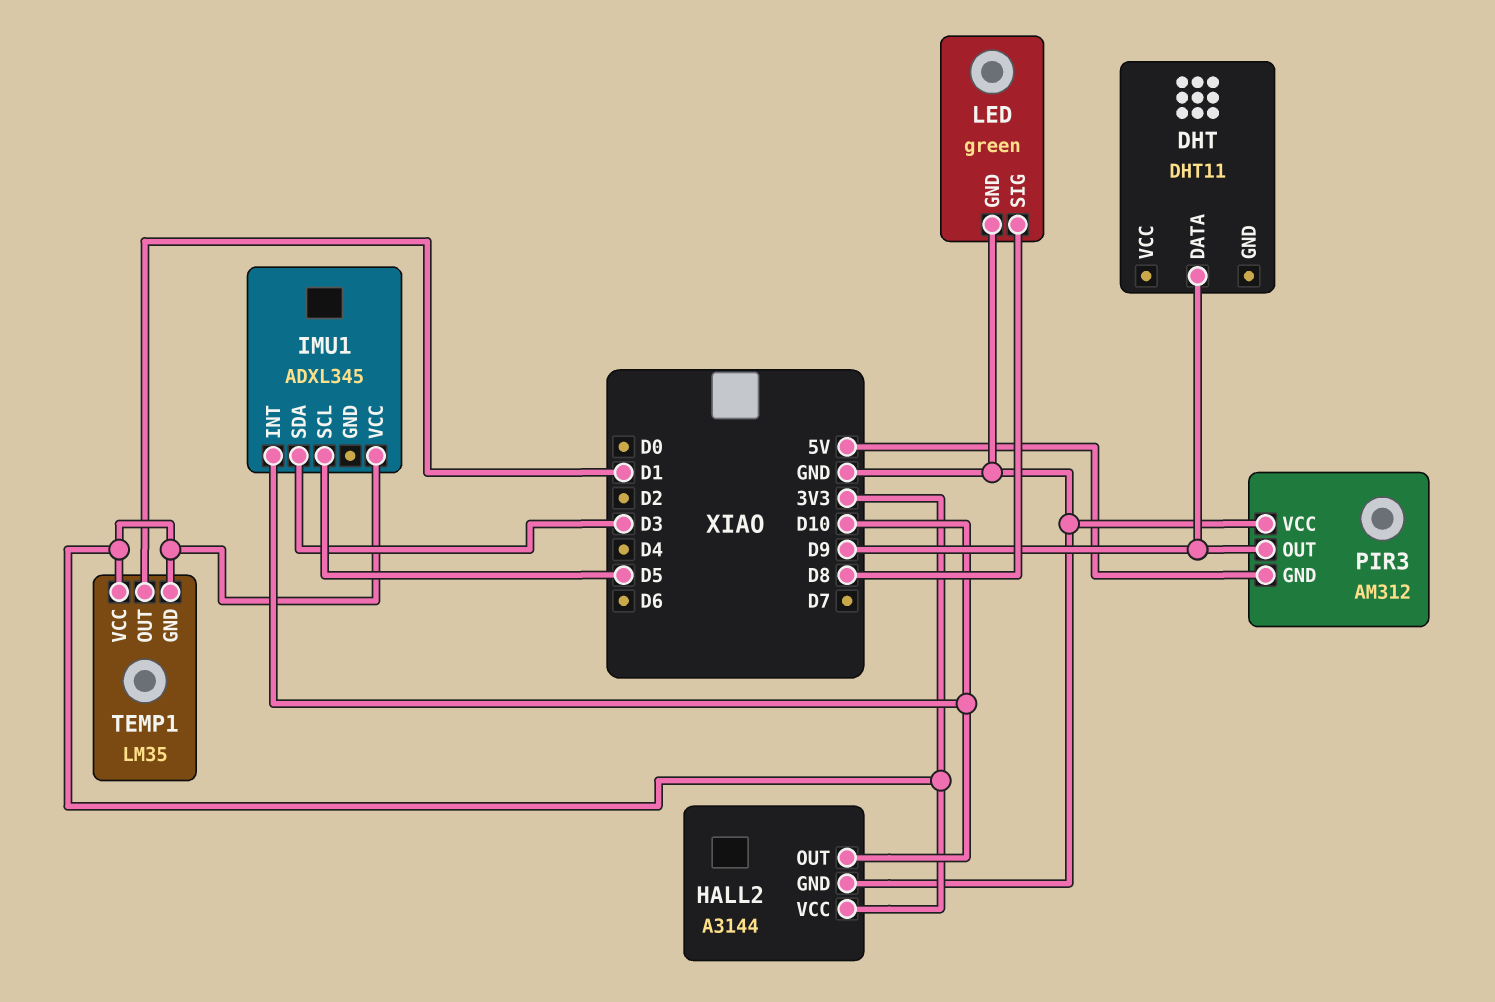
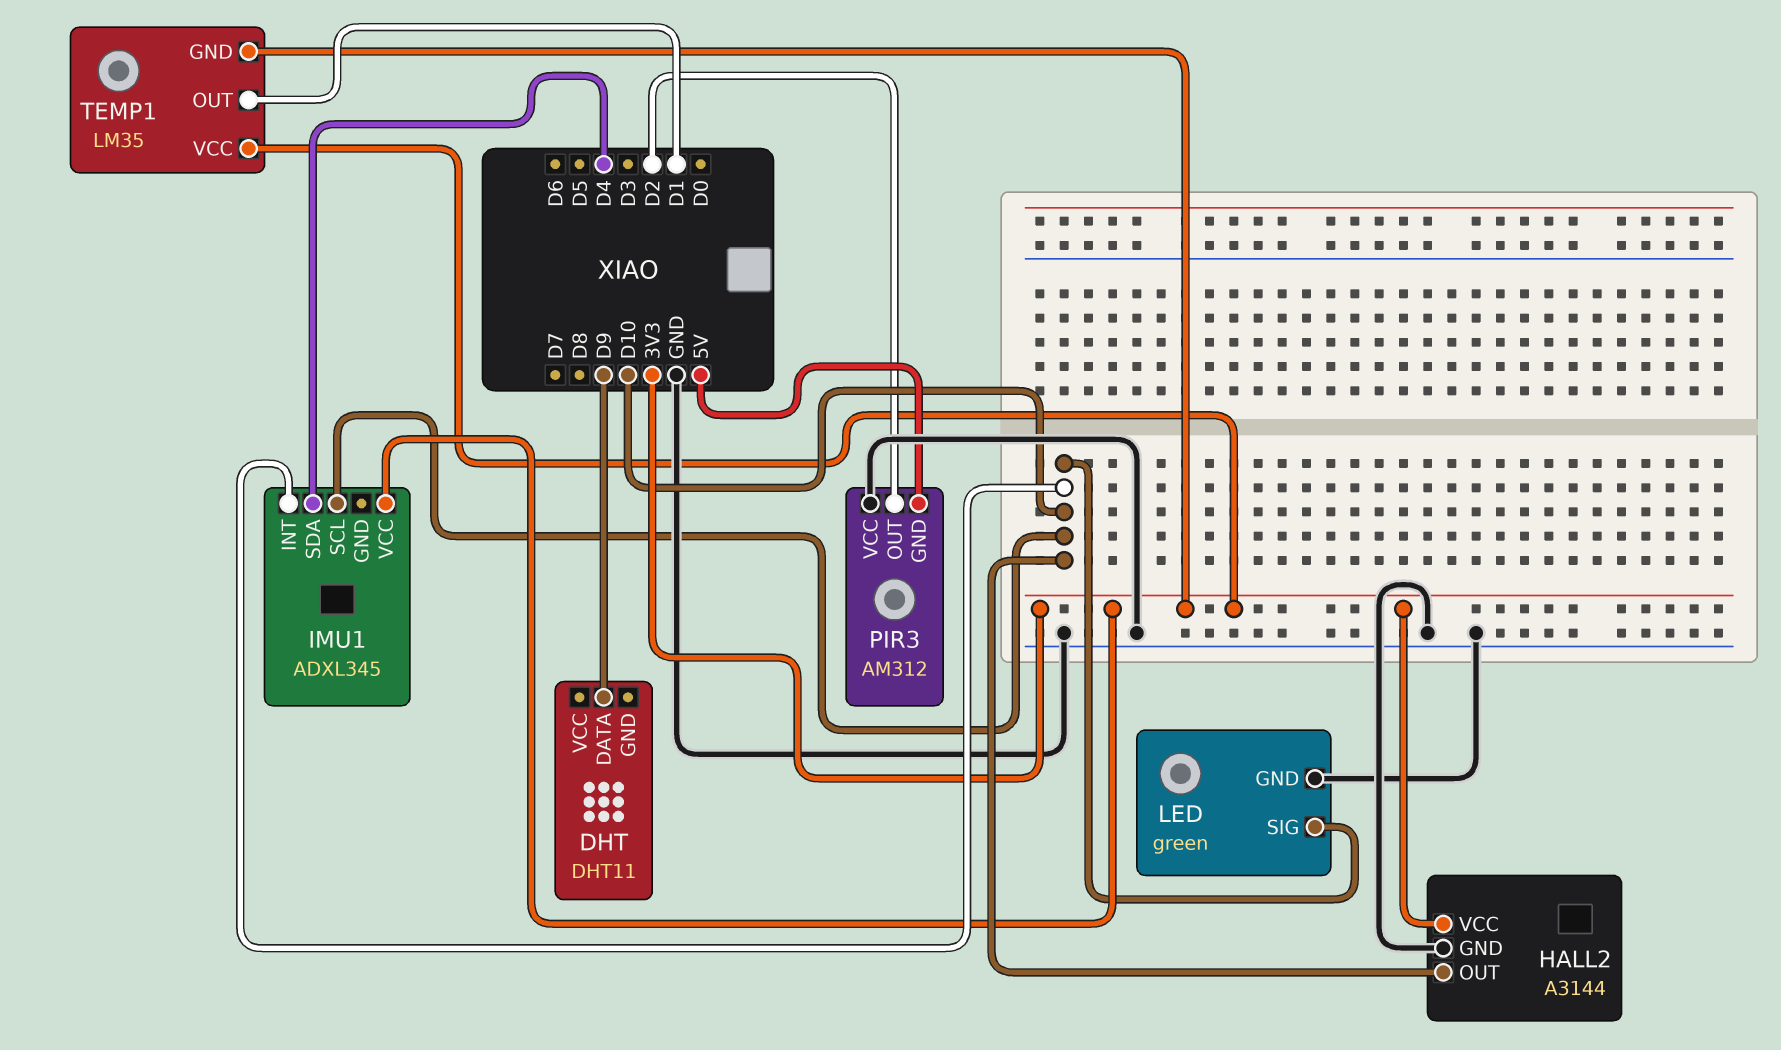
IMU1 pin SCL: D5 -> D10
IMU1 pin SDA: D3 -> D4
LED pin SIG: D8 -> D10
PIR3 pin OUT: D9 -> D2

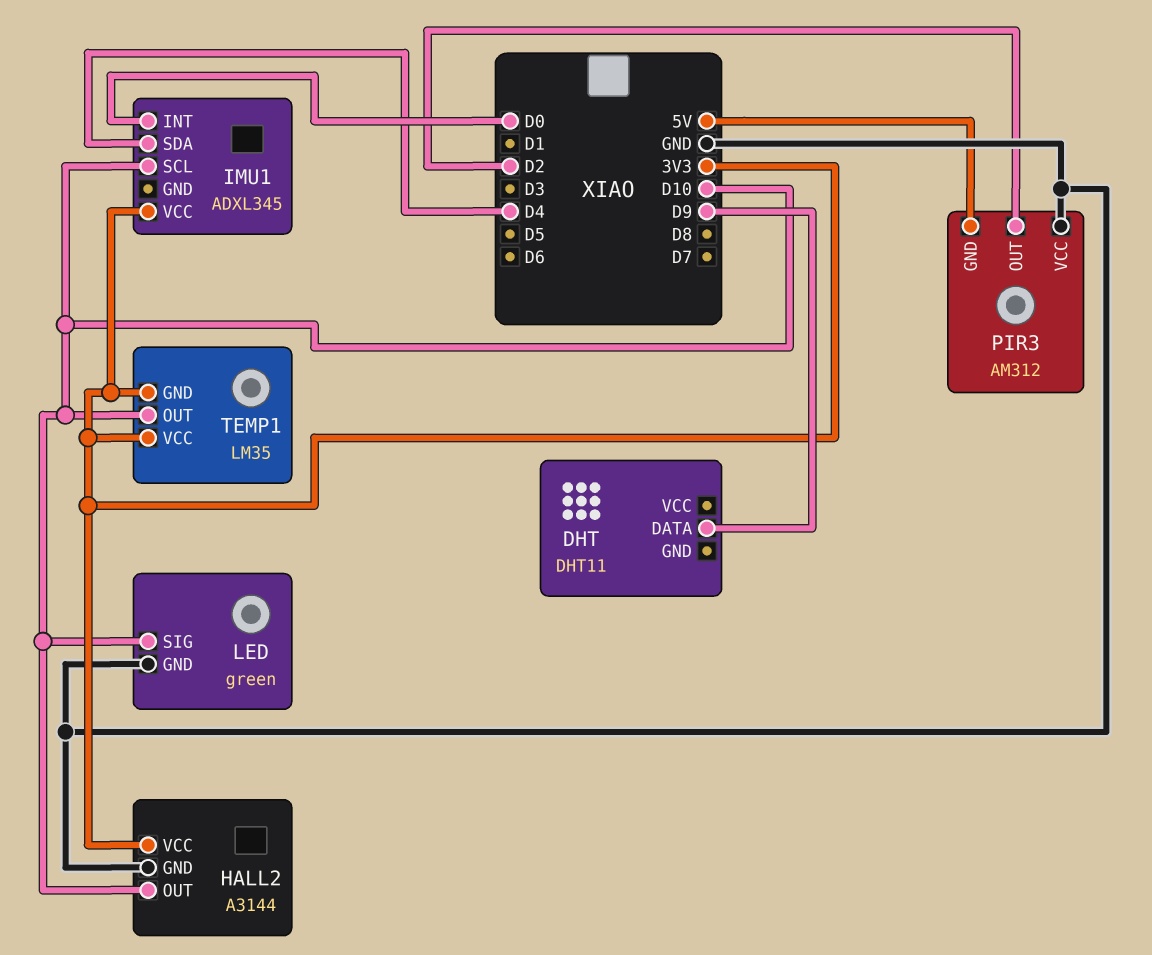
IMU1 pin INT: D10 -> D0
TEMP1 pin OUT: D1 -> D10

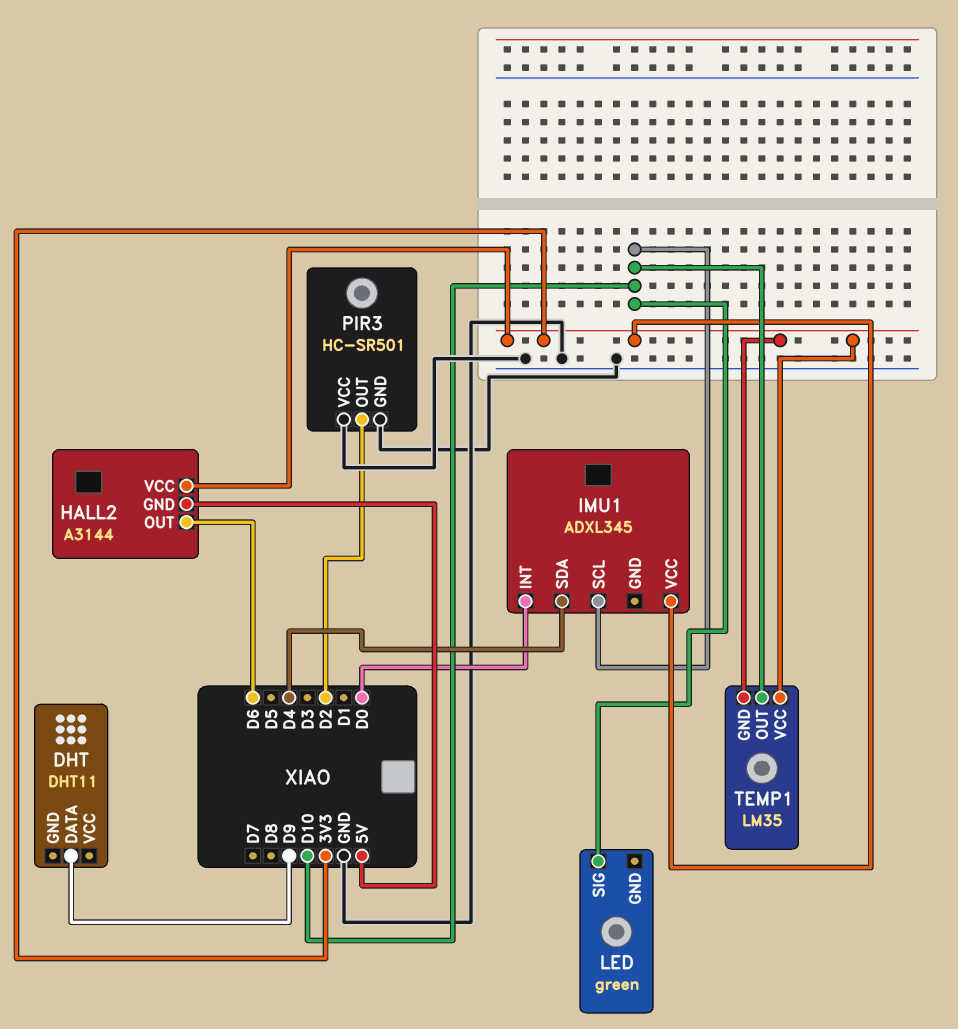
HALL2 pin GND: GND -> 5V
HALL2 pin OUT: D10 -> D6
LED pin GND: GND -> none
PIR3: AM312 -> HC-SR501
PIR3 pin GND: 5V -> GND

